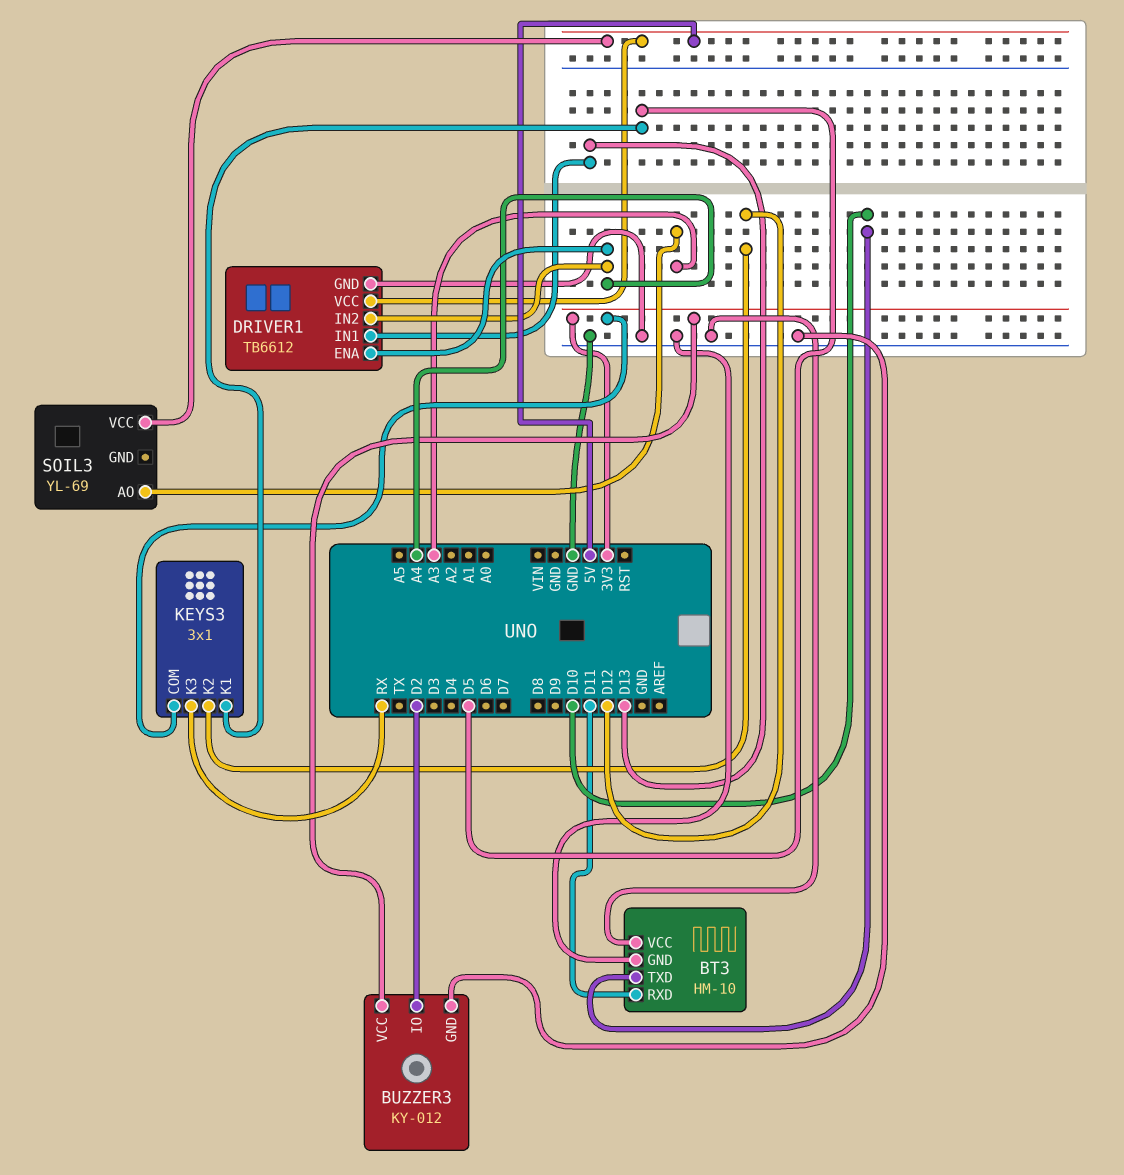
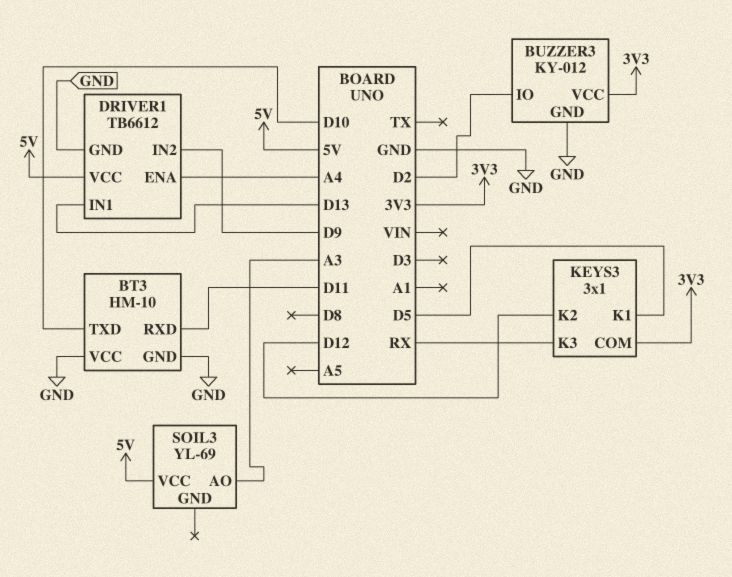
DRIVER1 pin IN2: A4 -> D9

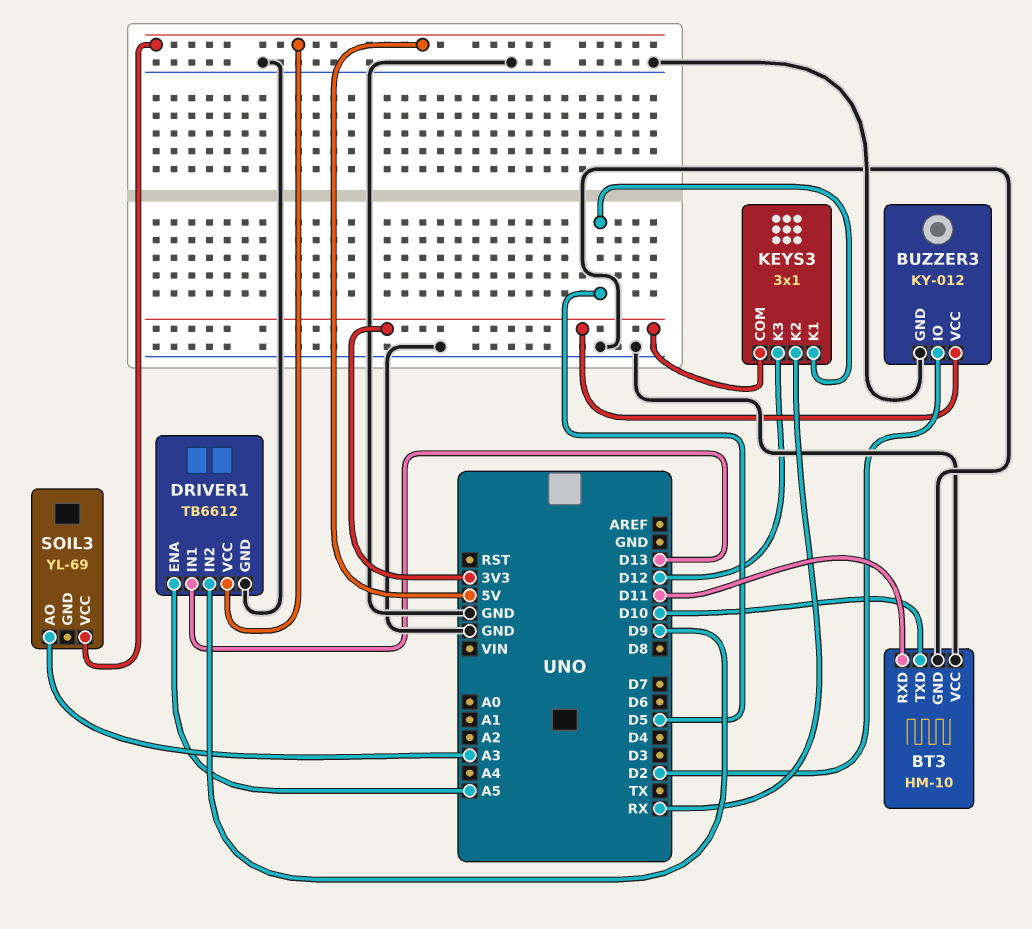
DRIVER1 pin ENA: A4 -> A5
KEYS3 pin K2: D12 -> RX
KEYS3 pin K3: RX -> D12

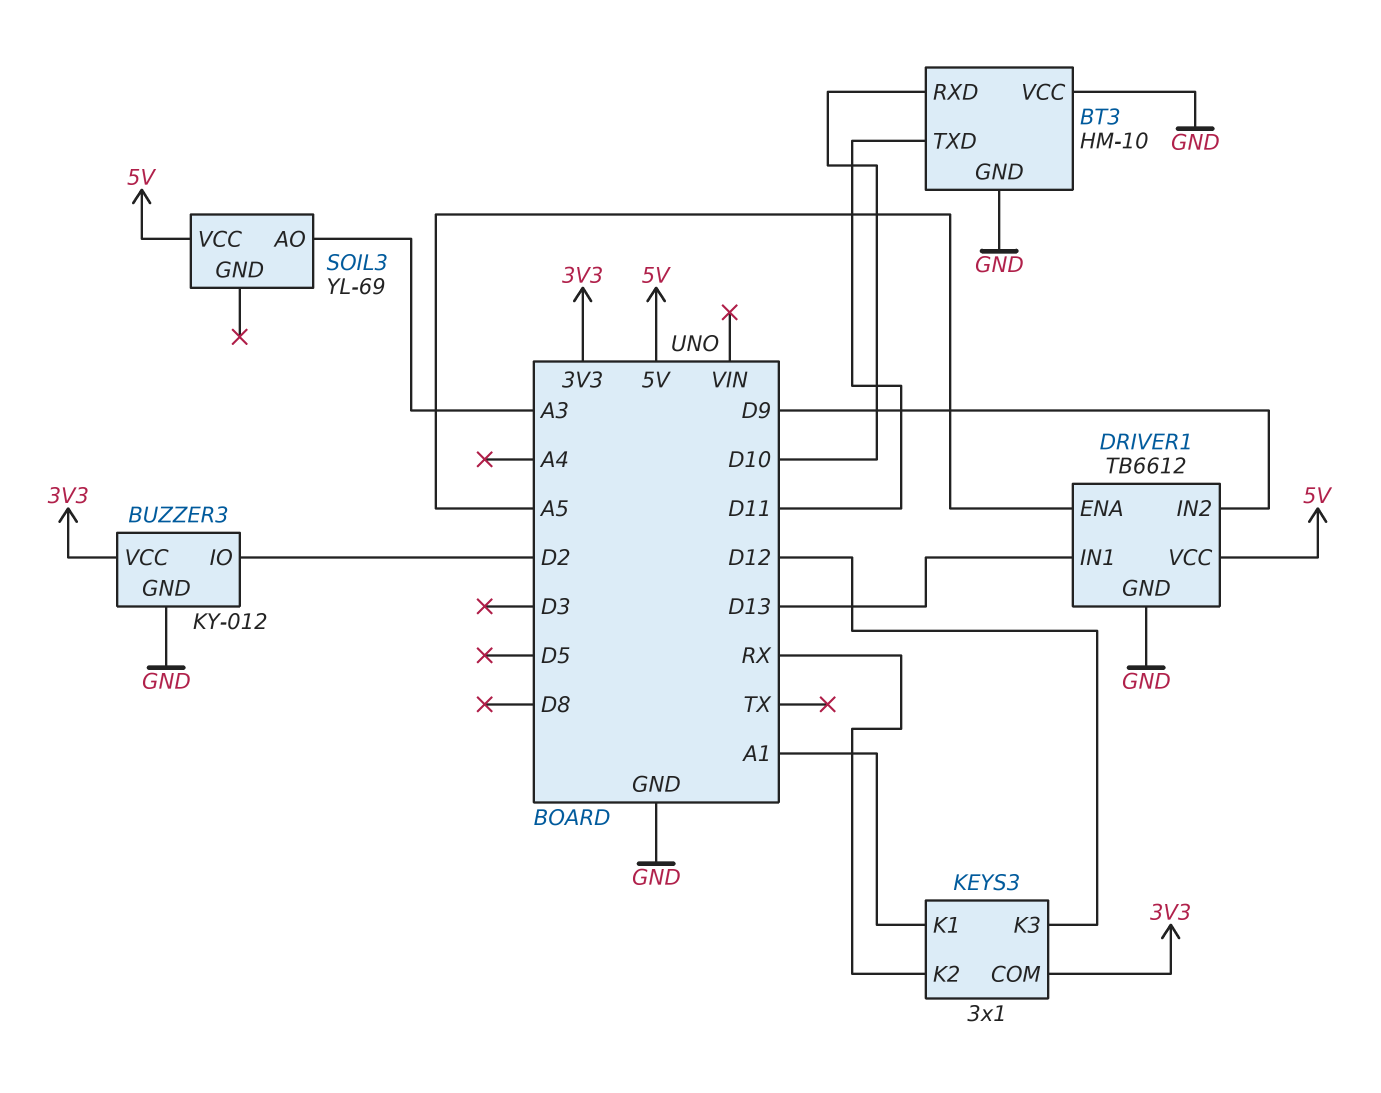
BT3 pin RXD: D11 -> D10
BT3 pin TXD: D10 -> D11
KEYS3 pin K1: D5 -> A1

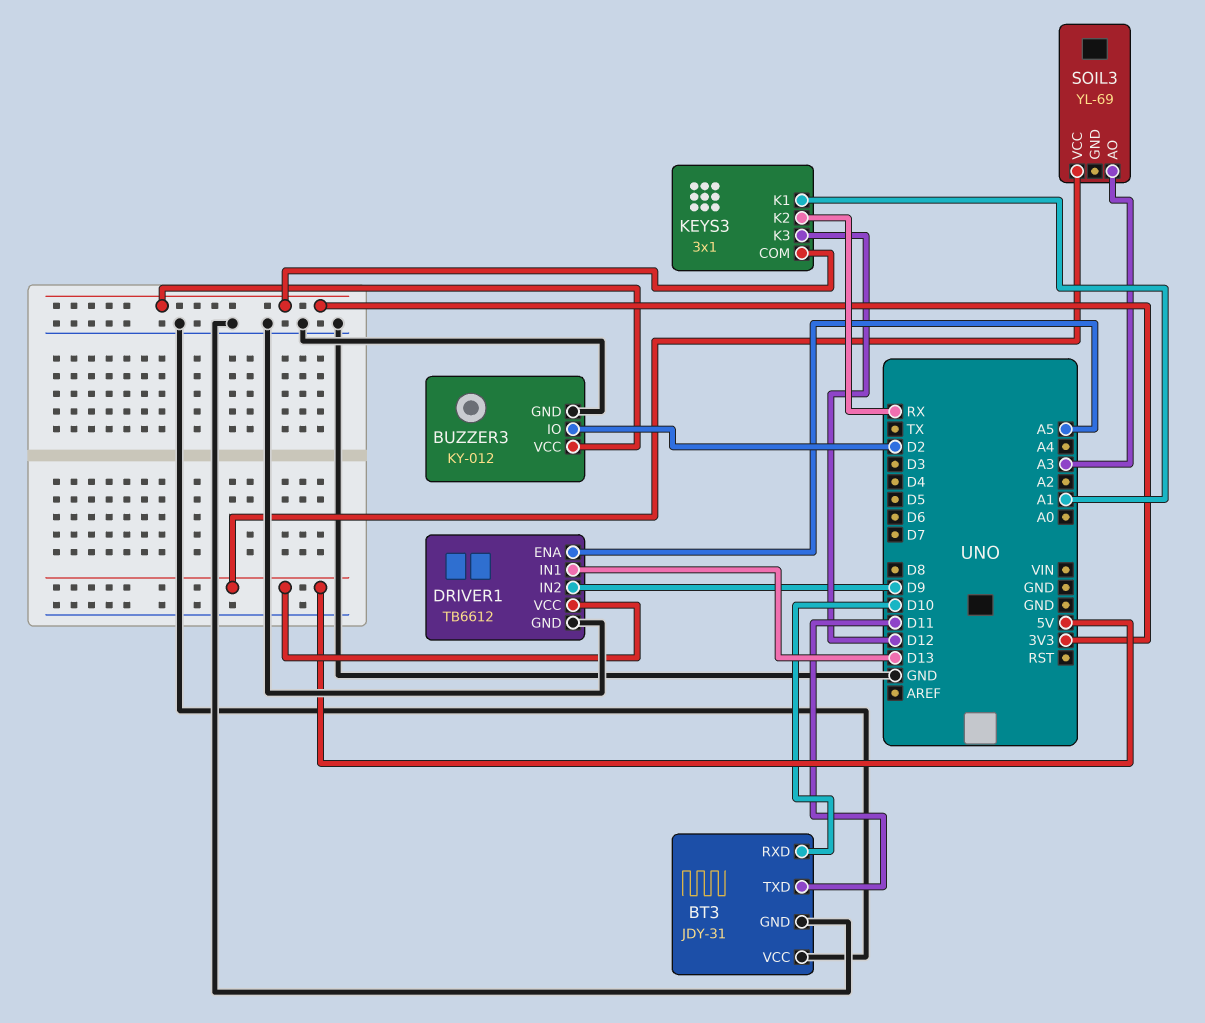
BT3: HM-10 -> JDY-31

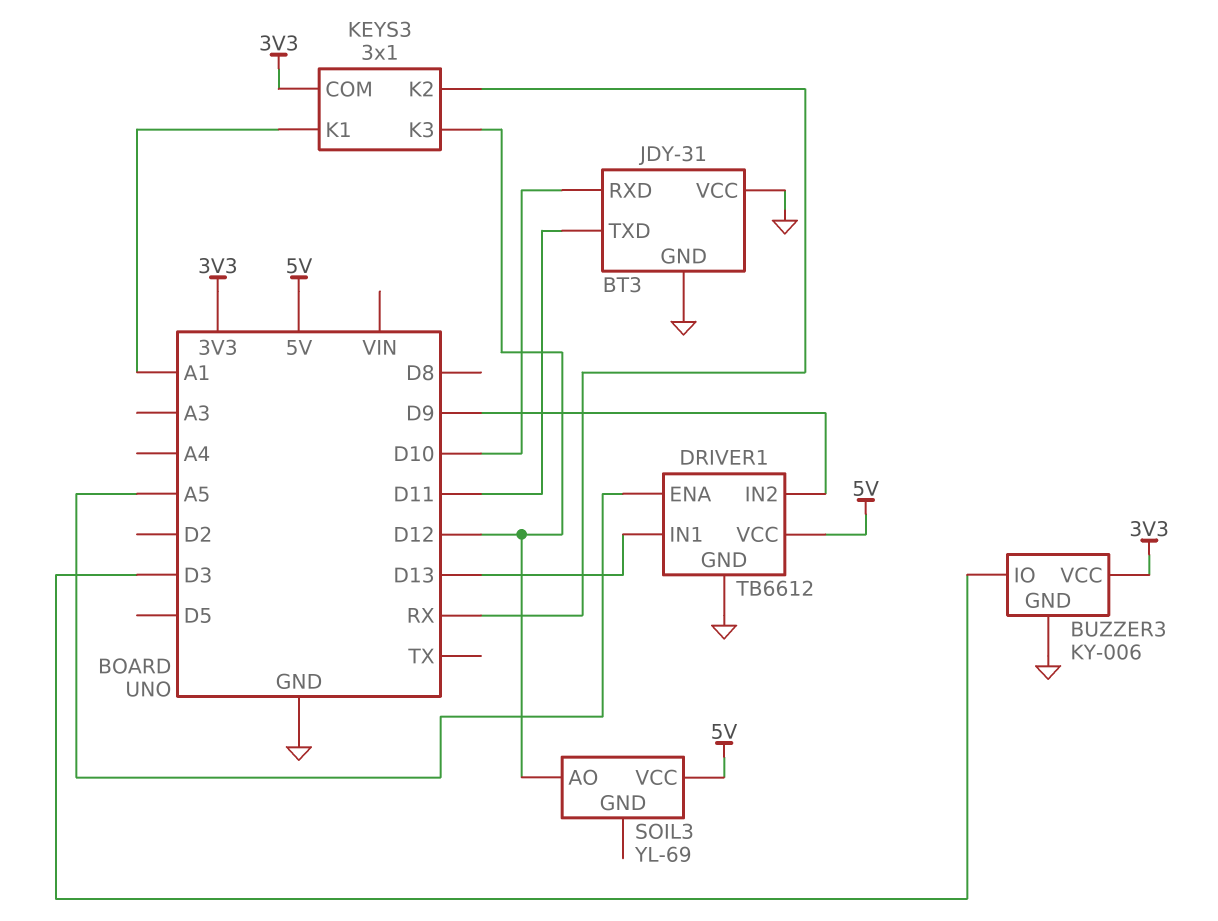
BUZZER3: KY-012 -> KY-006
BUZZER3 pin IO: D2 -> D3
SOIL3 pin AO: A3 -> D12

